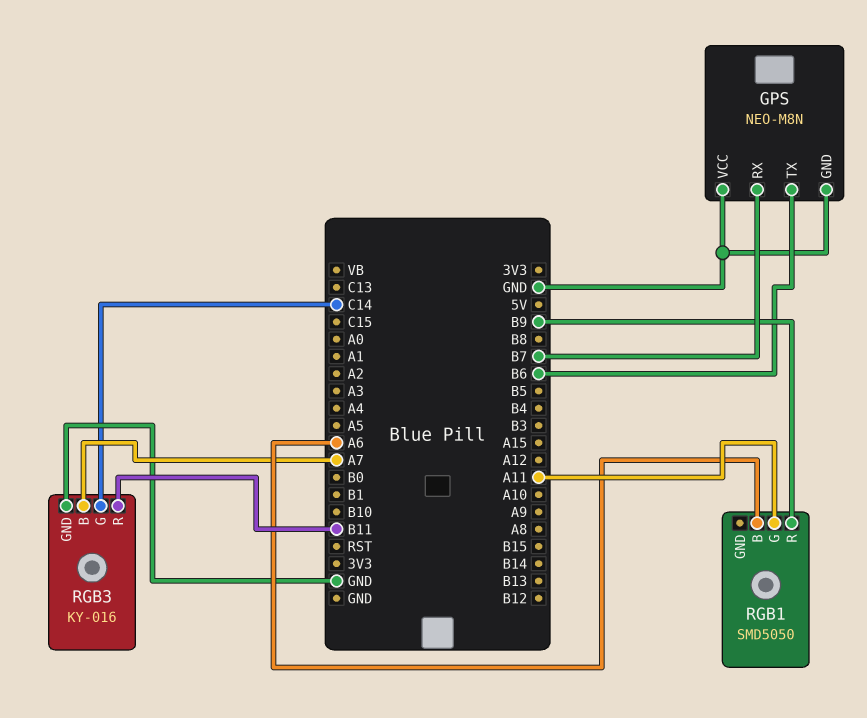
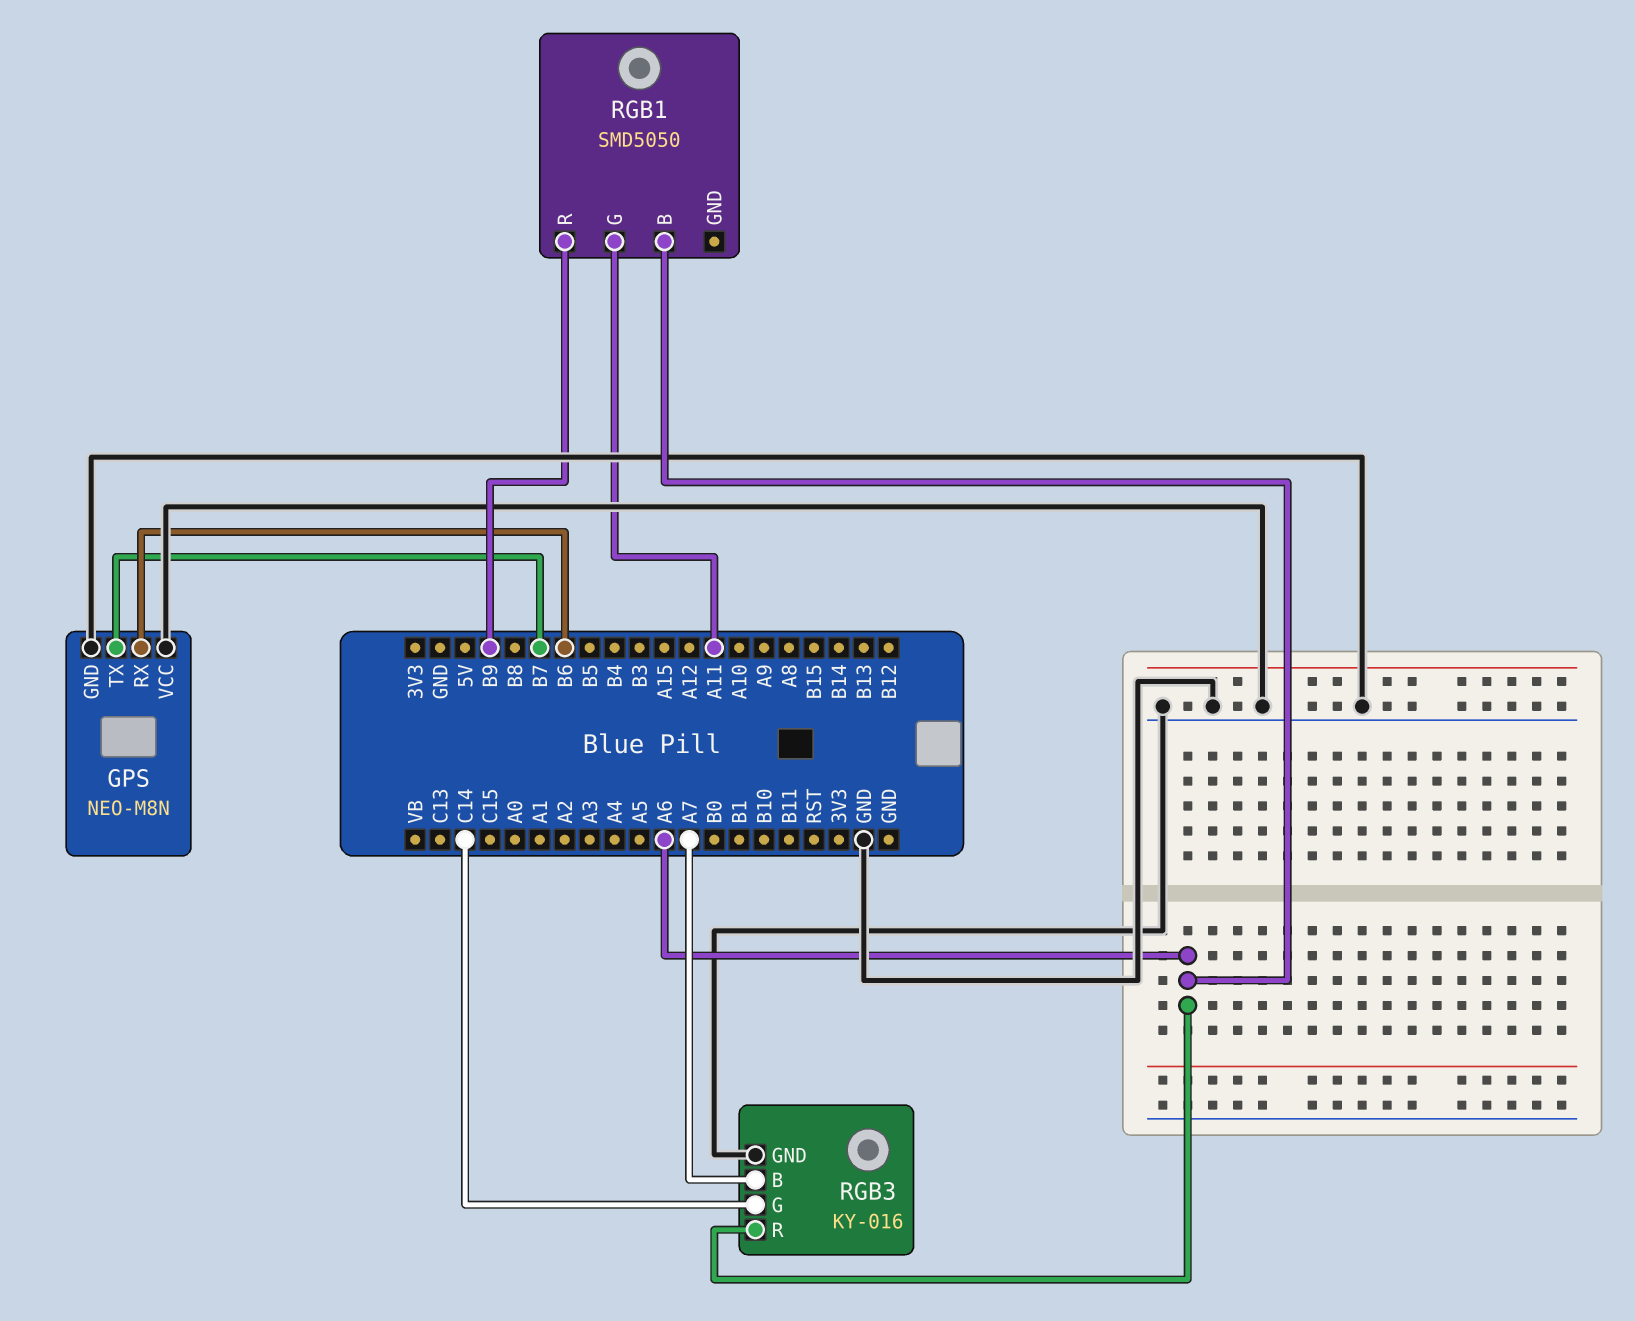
GPS pin RX: B7 -> B6
GPS pin TX: B6 -> B7
RGB3 pin R: B11 -> A6

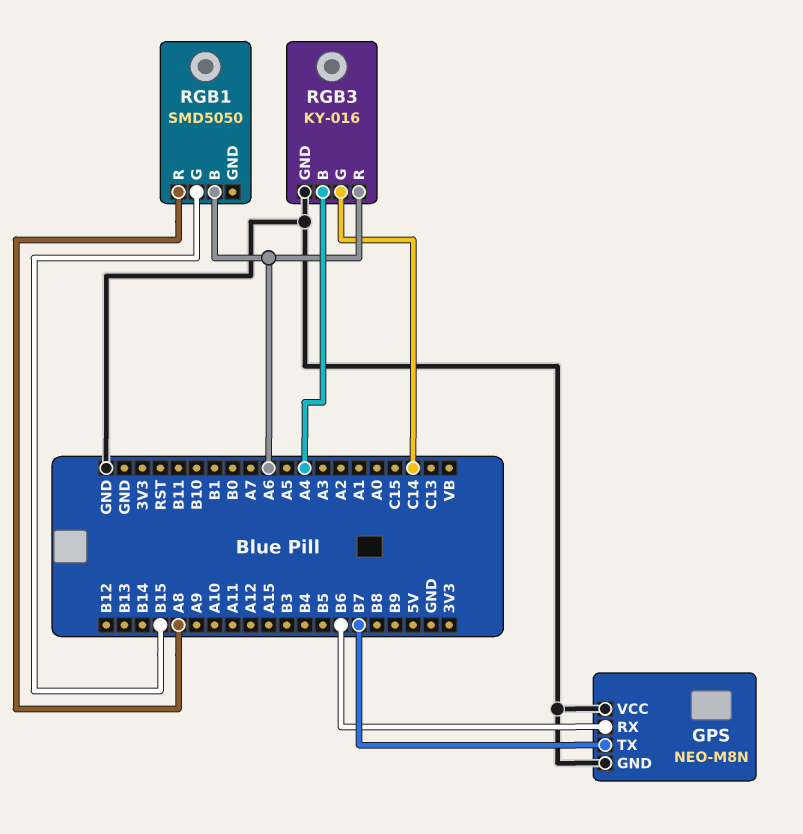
RGB1 pin G: A11 -> B15
RGB1 pin R: B9 -> A8
RGB3 pin B: A7 -> A4

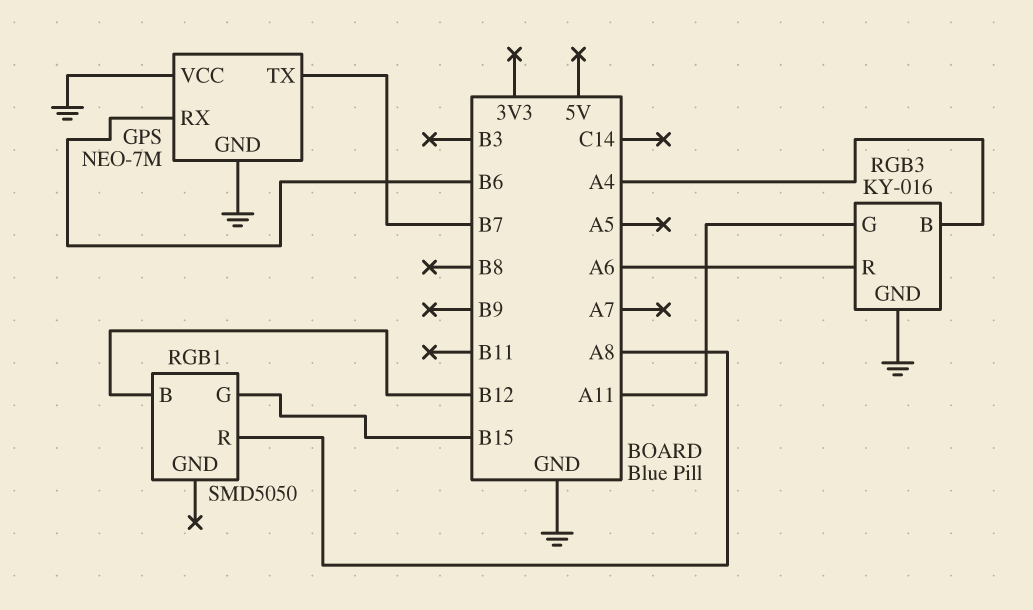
GPS: NEO-M8N -> NEO-7M
RGB1 pin B: A6 -> B12
RGB3 pin G: C14 -> A11

